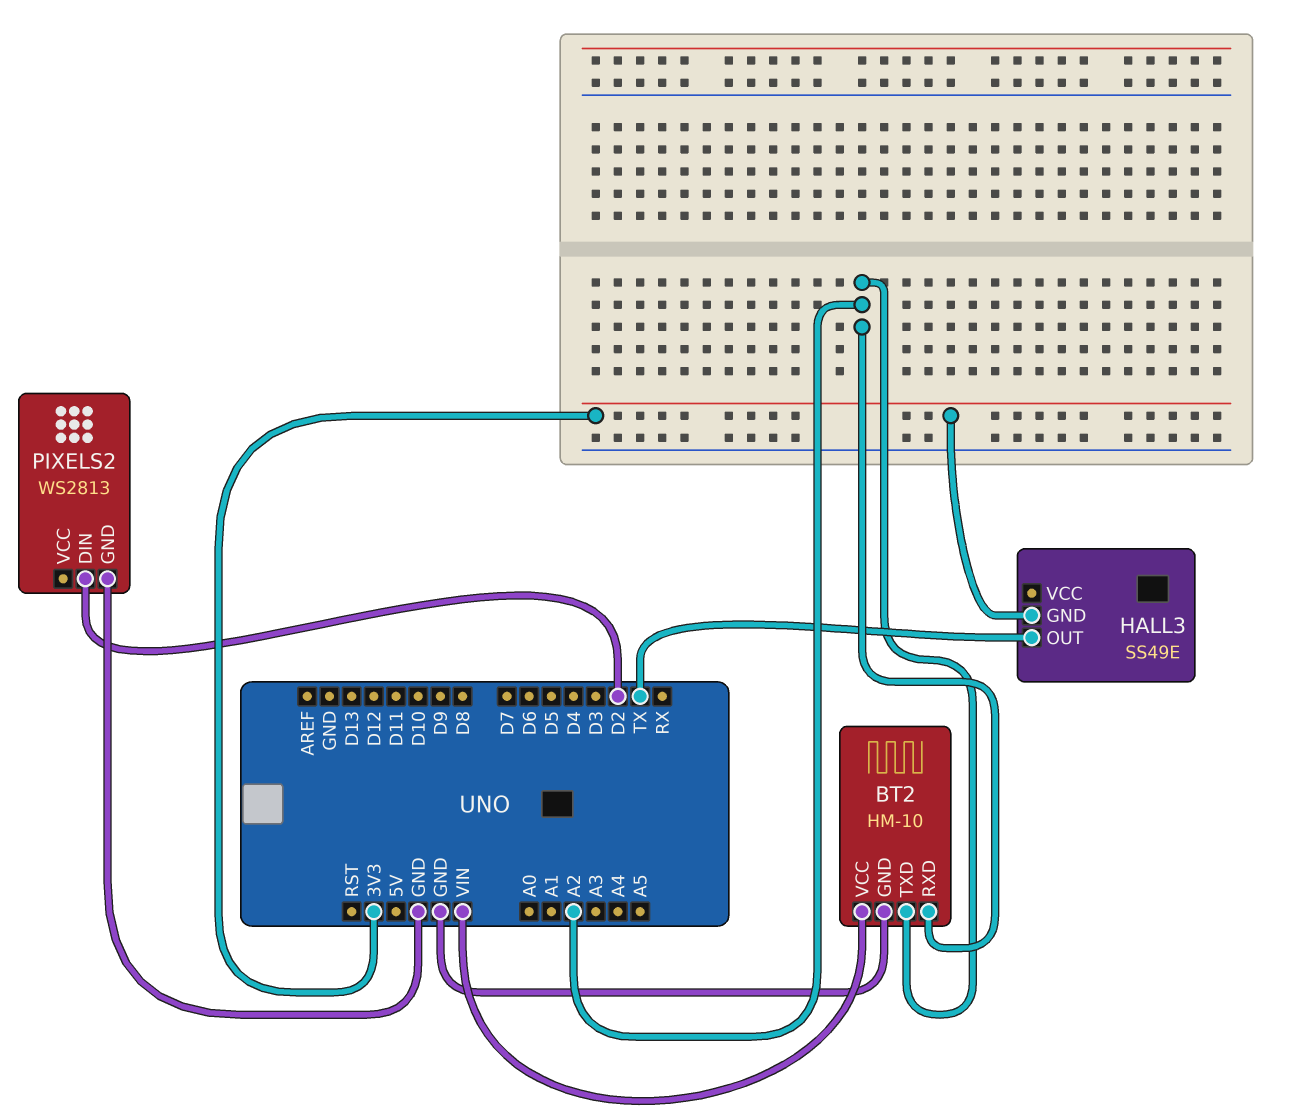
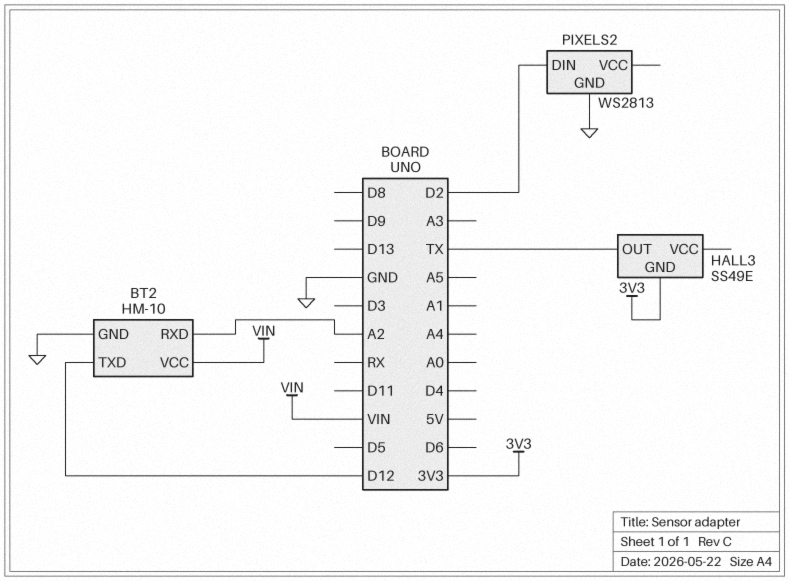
BT2 pin TXD: A2 -> D12

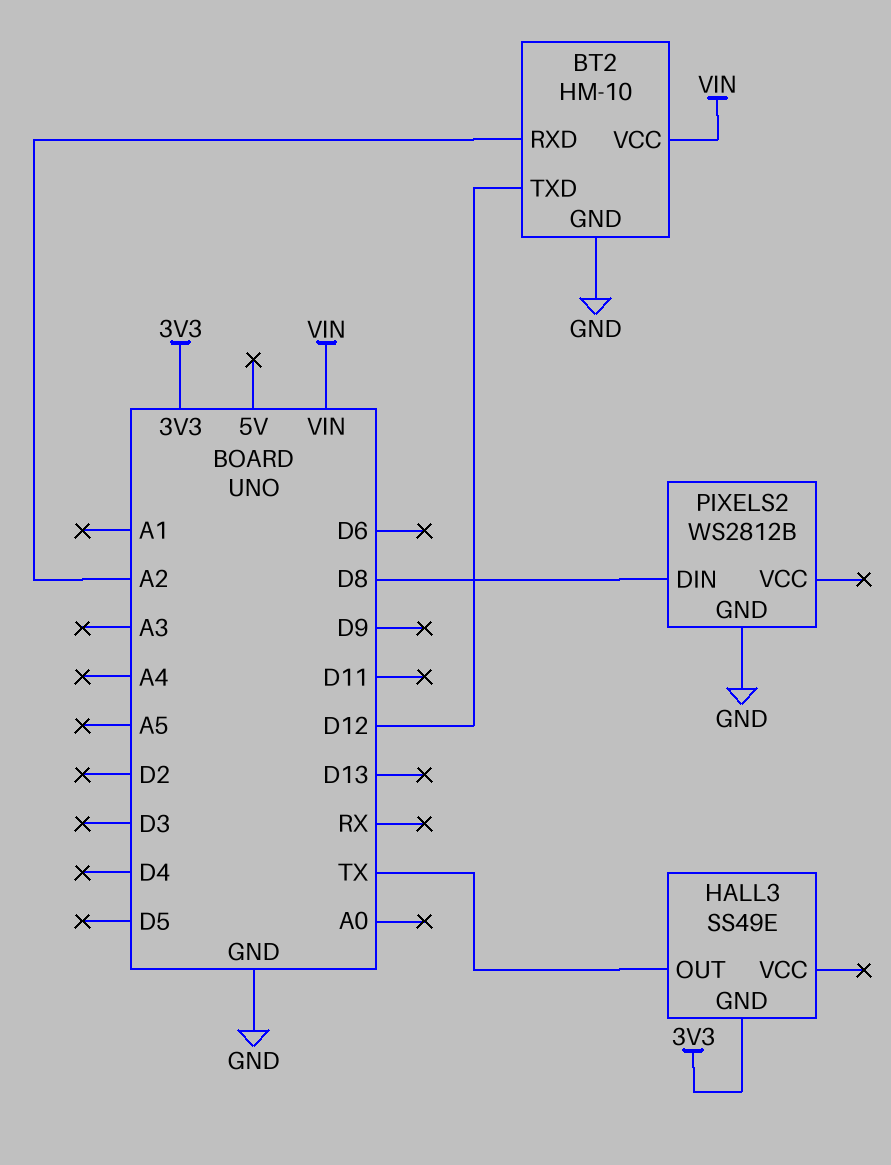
PIXELS2: WS2813 -> WS2812B
PIXELS2 pin DIN: D2 -> D8

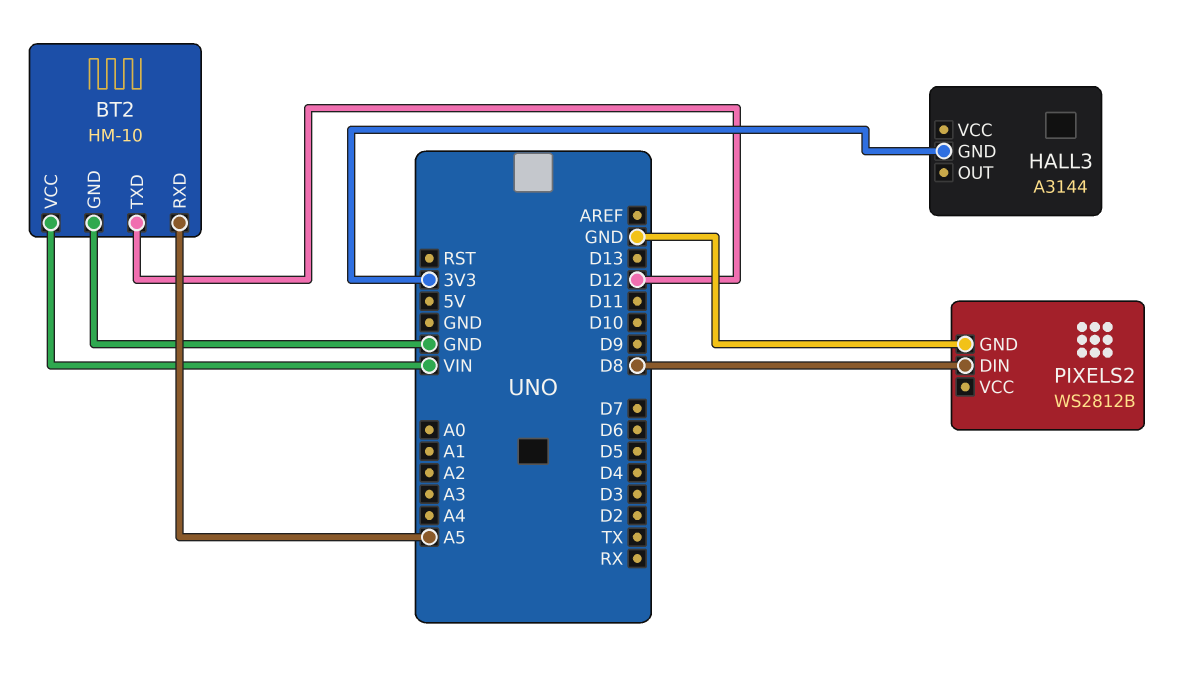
BT2 pin RXD: A2 -> A5
HALL3: SS49E -> A3144
HALL3 pin OUT: TX -> none

